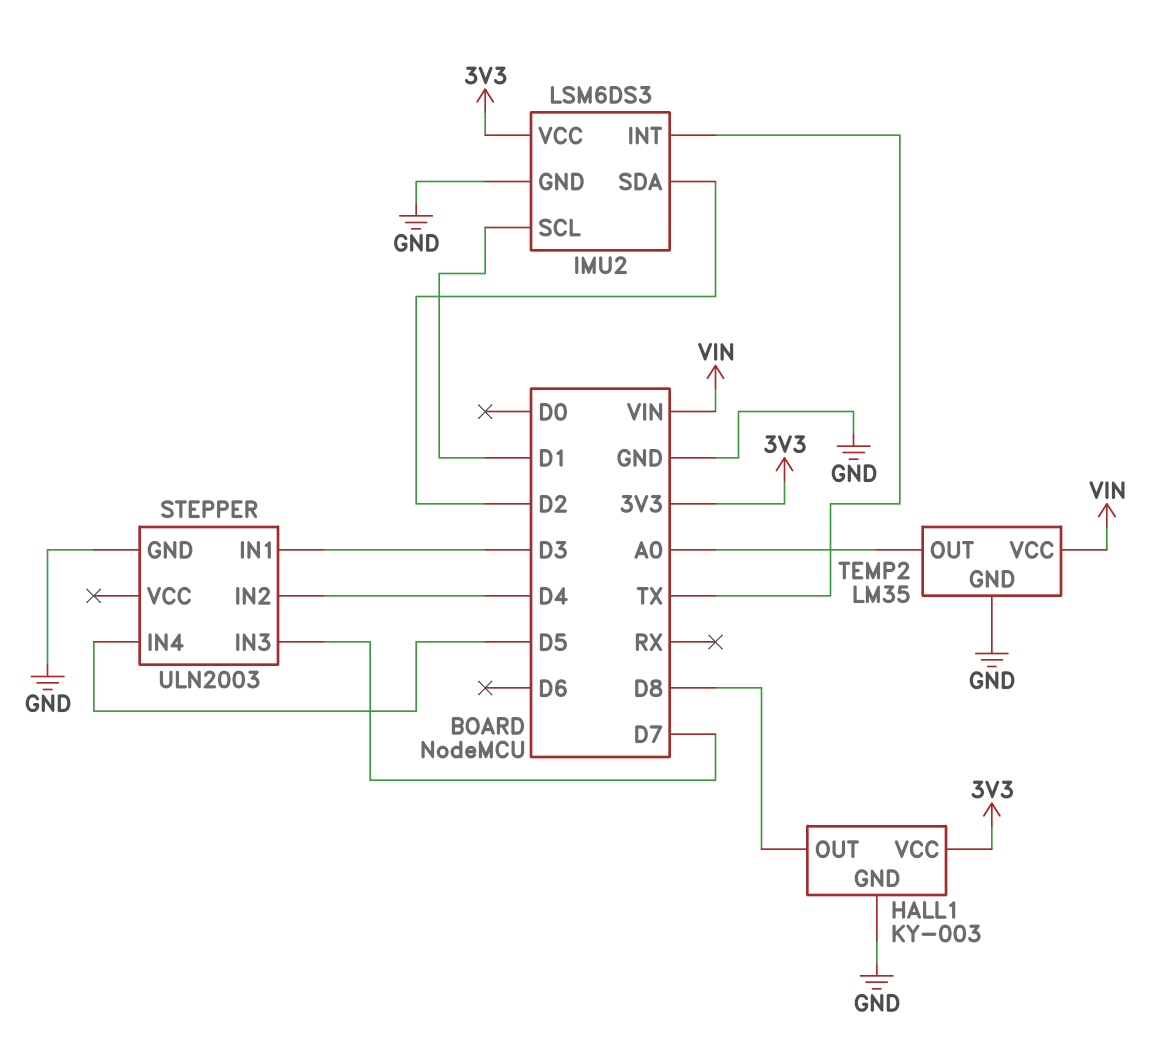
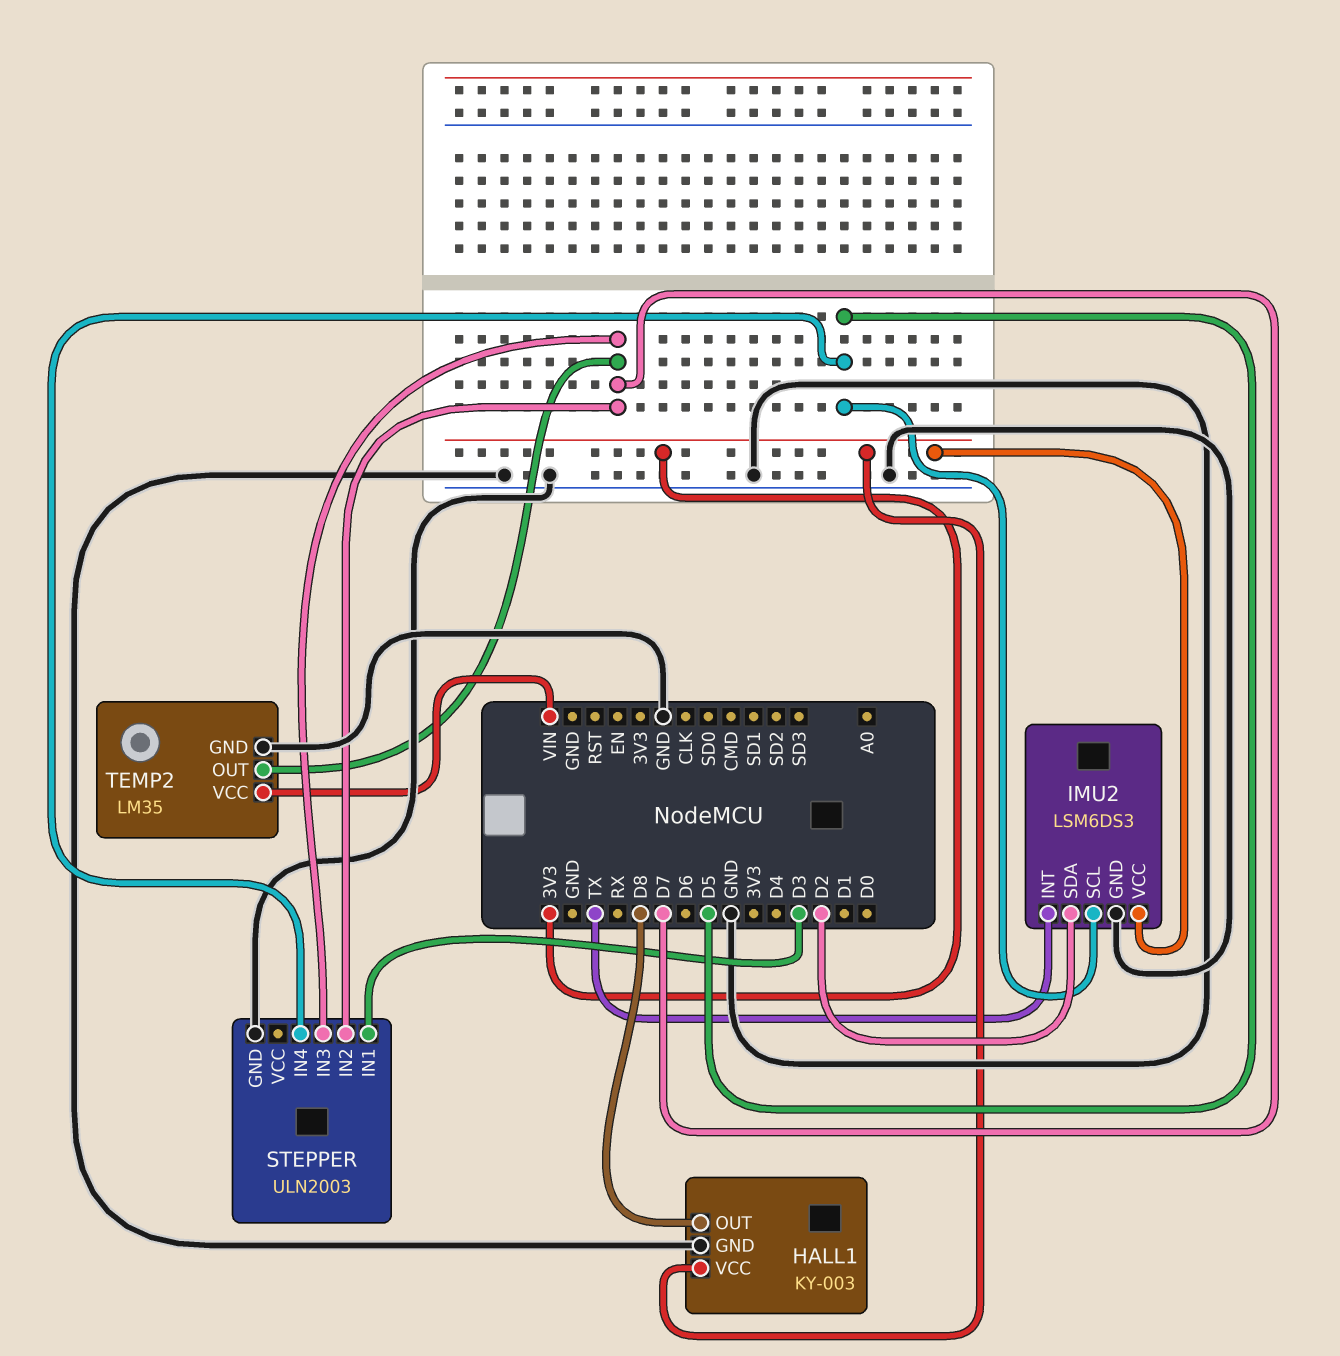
IMU2 pin SCL: D1 -> D5
STEPPER pin IN2: D4 -> D7
TEMP2 pin OUT: A0 -> D7

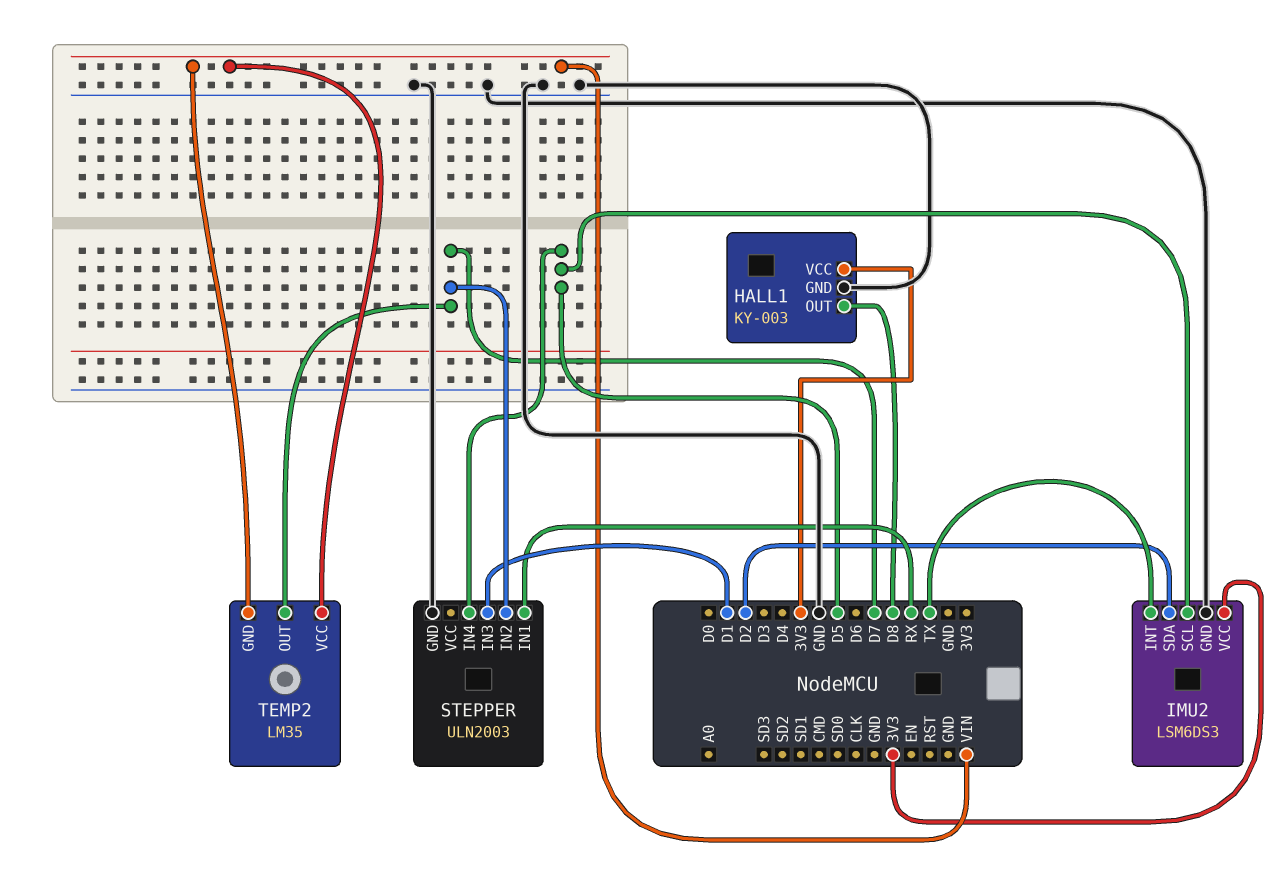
STEPPER pin IN1: D3 -> RX
STEPPER pin IN3: D7 -> D1
TEMP2 pin GND: GND -> VIN

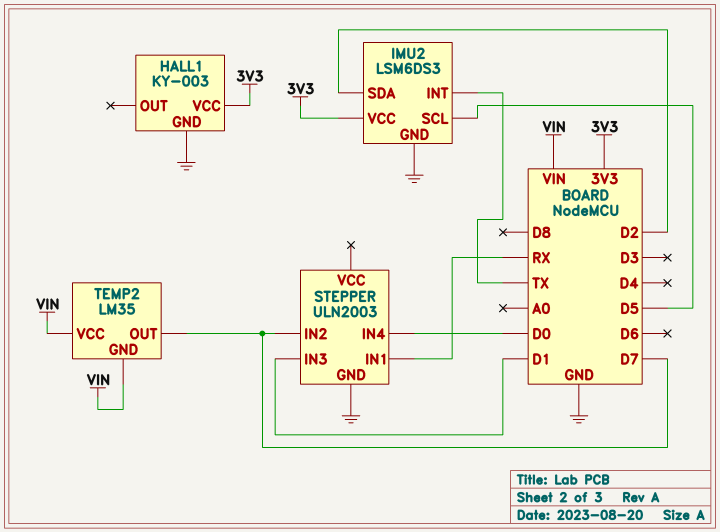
HALL1 pin OUT: D8 -> none
STEPPER pin IN4: D5 -> D0

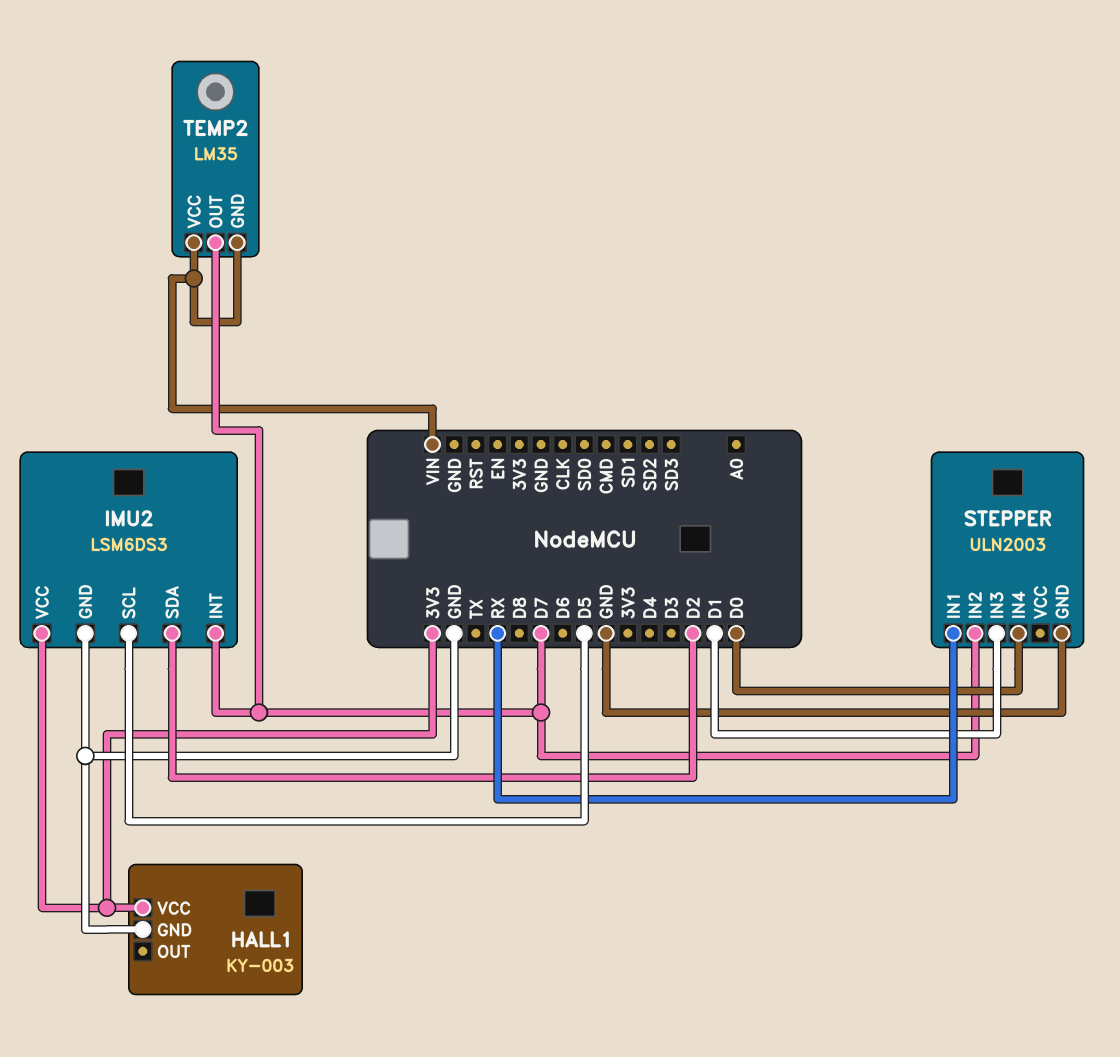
IMU2 pin INT: TX -> D7

